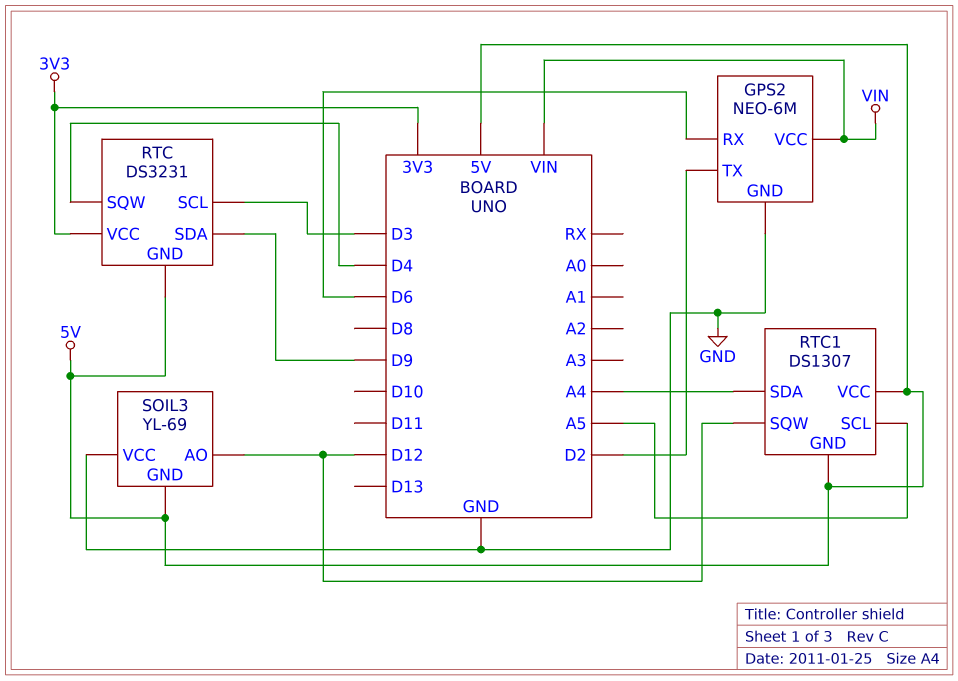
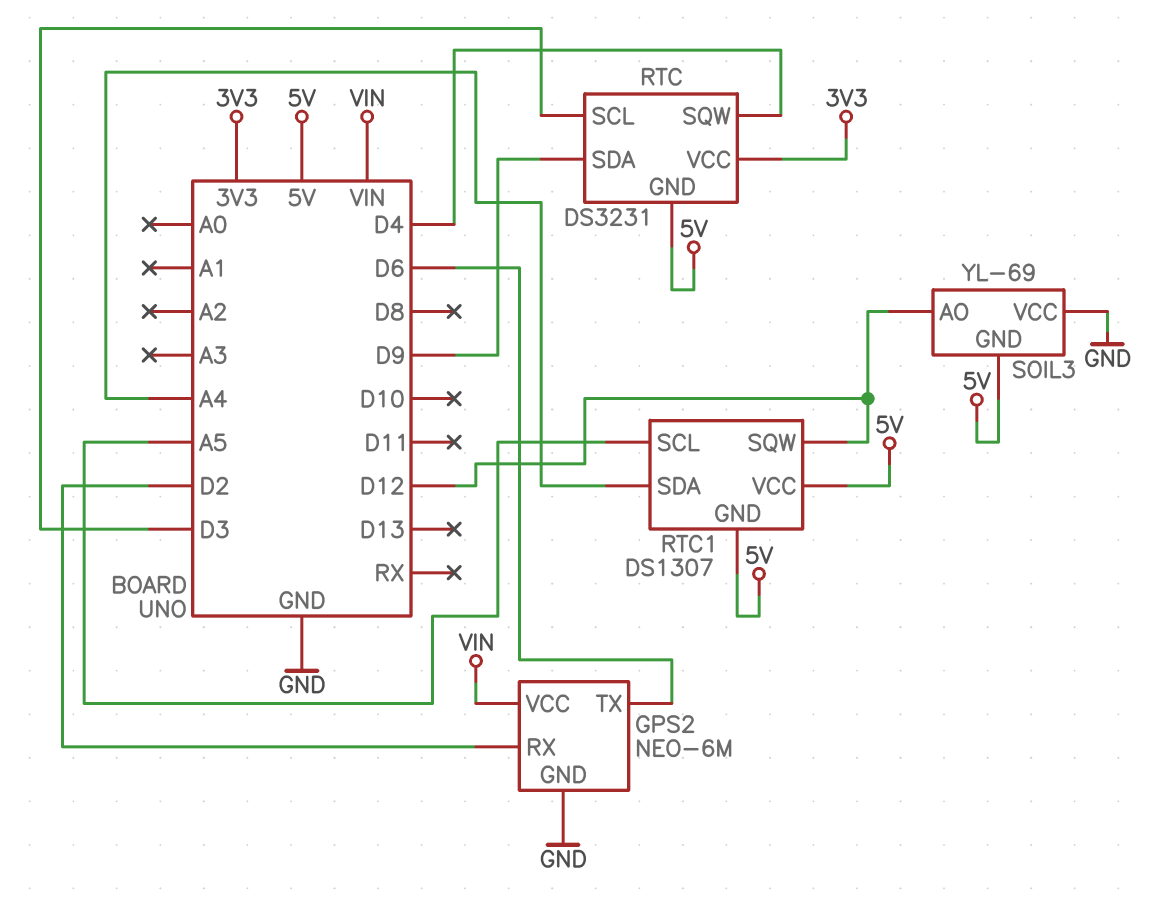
GPS2 pin RX: D6 -> D2
GPS2 pin TX: D2 -> D6

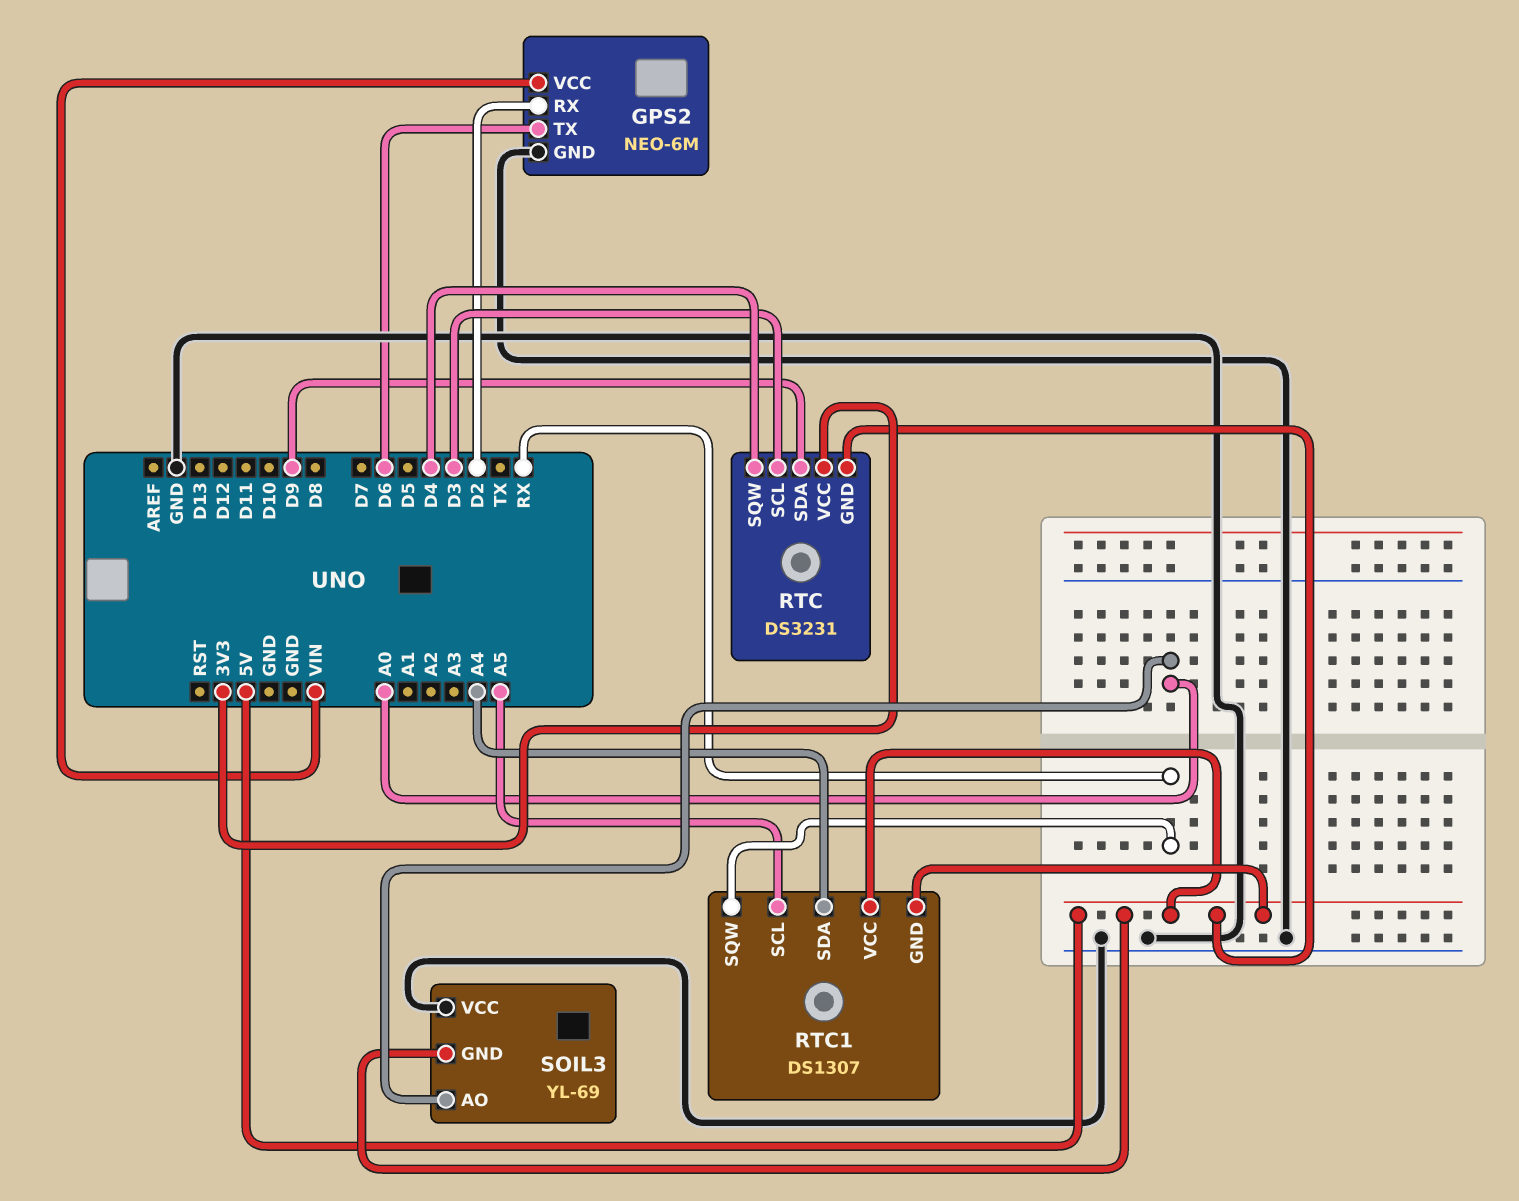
RTC1 pin SQW: D12 -> RX
SOIL3 pin AO: D12 -> A0

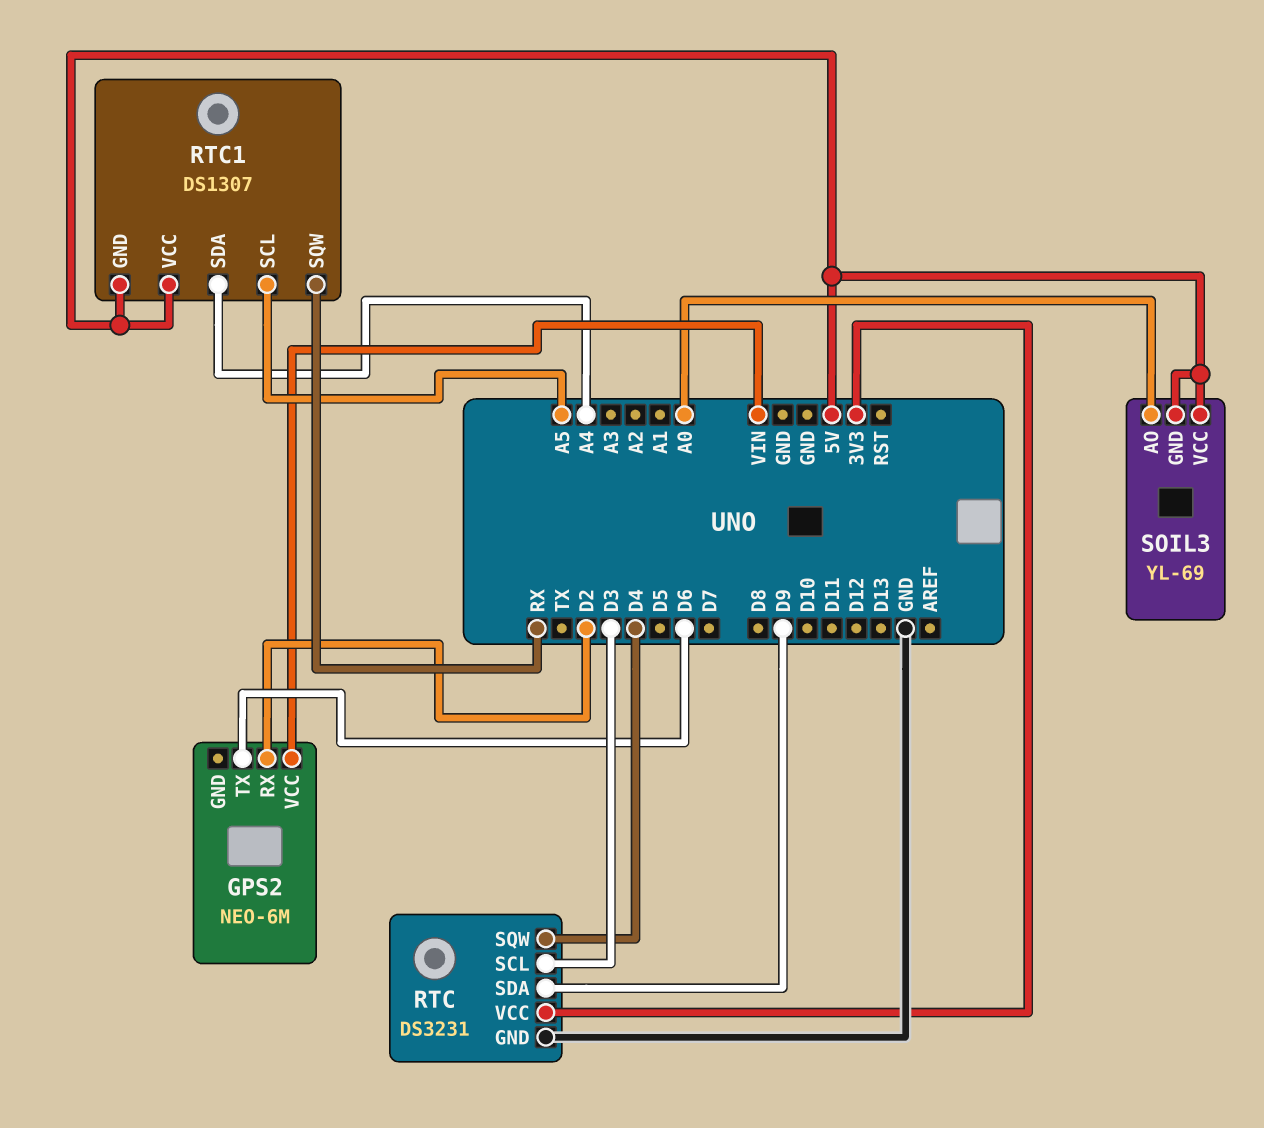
GPS2 pin GND: GND -> none
RTC pin GND: 5V -> GND
SOIL3 pin VCC: GND -> 5V

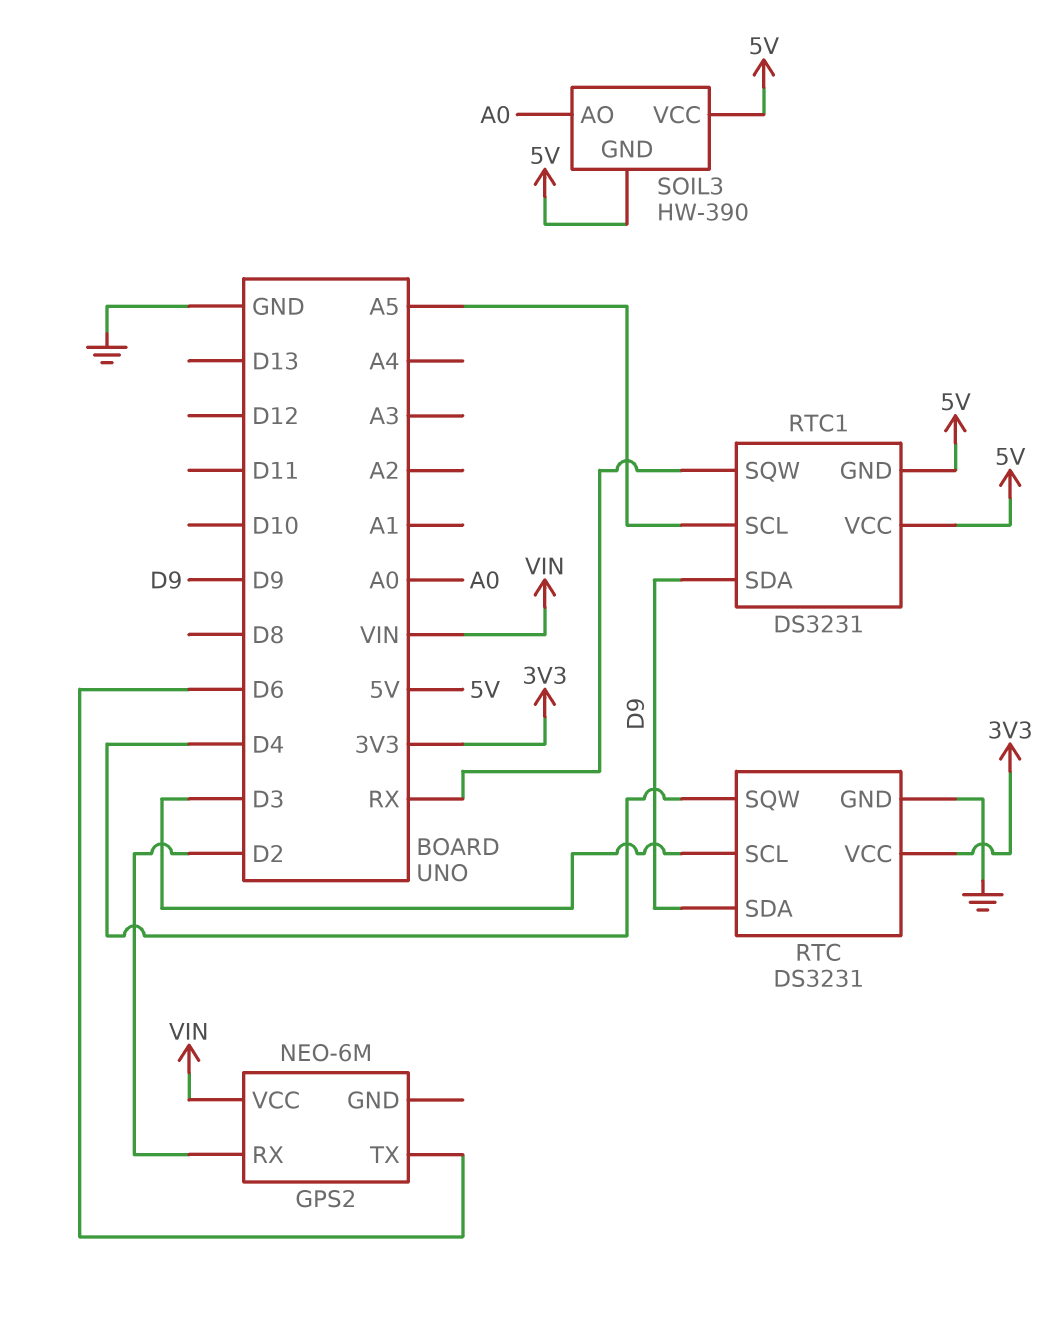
RTC1: DS1307 -> DS3231
RTC1 pin SDA: A4 -> D9
SOIL3: YL-69 -> HW-390

